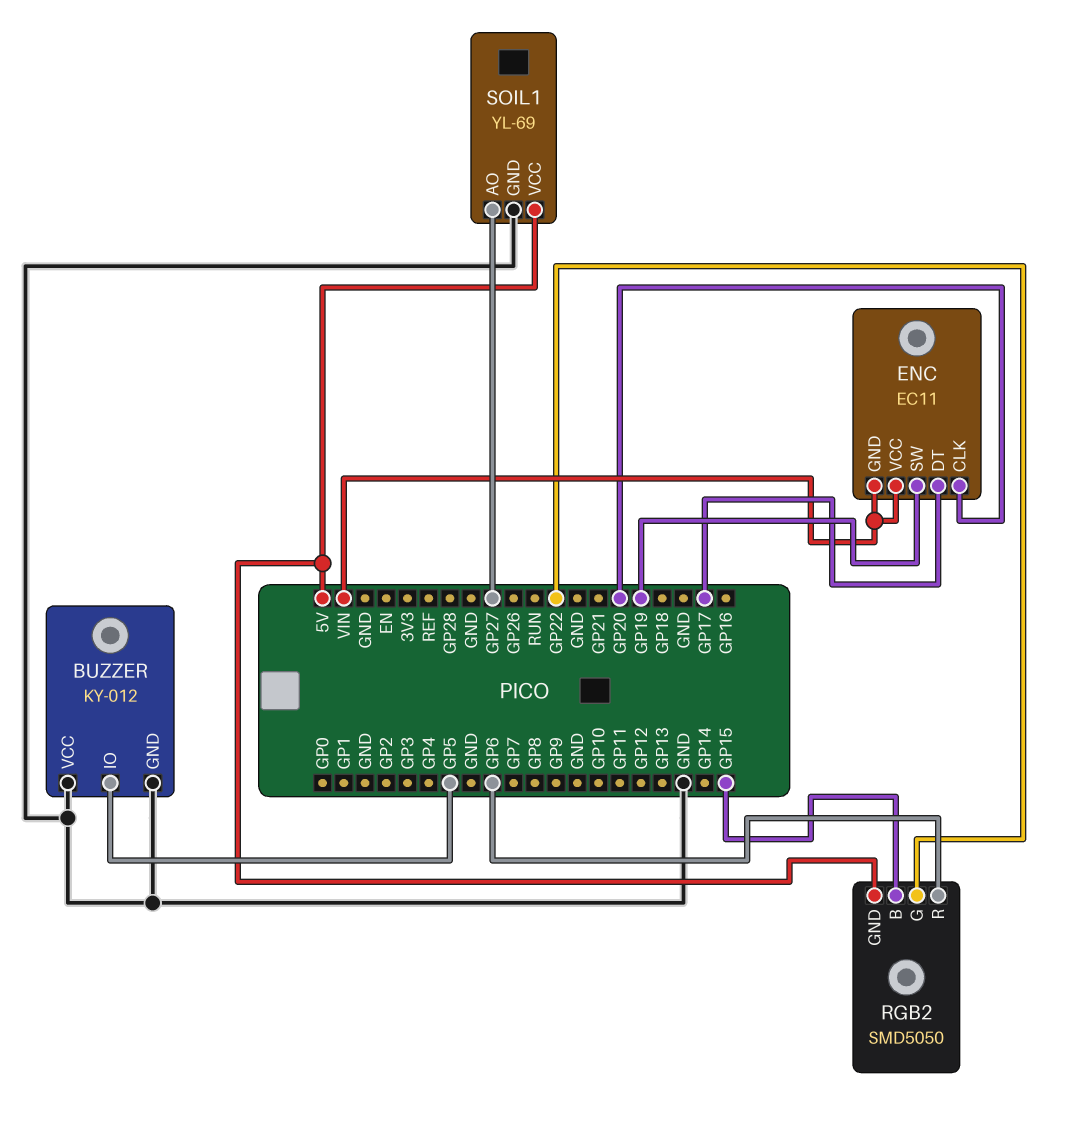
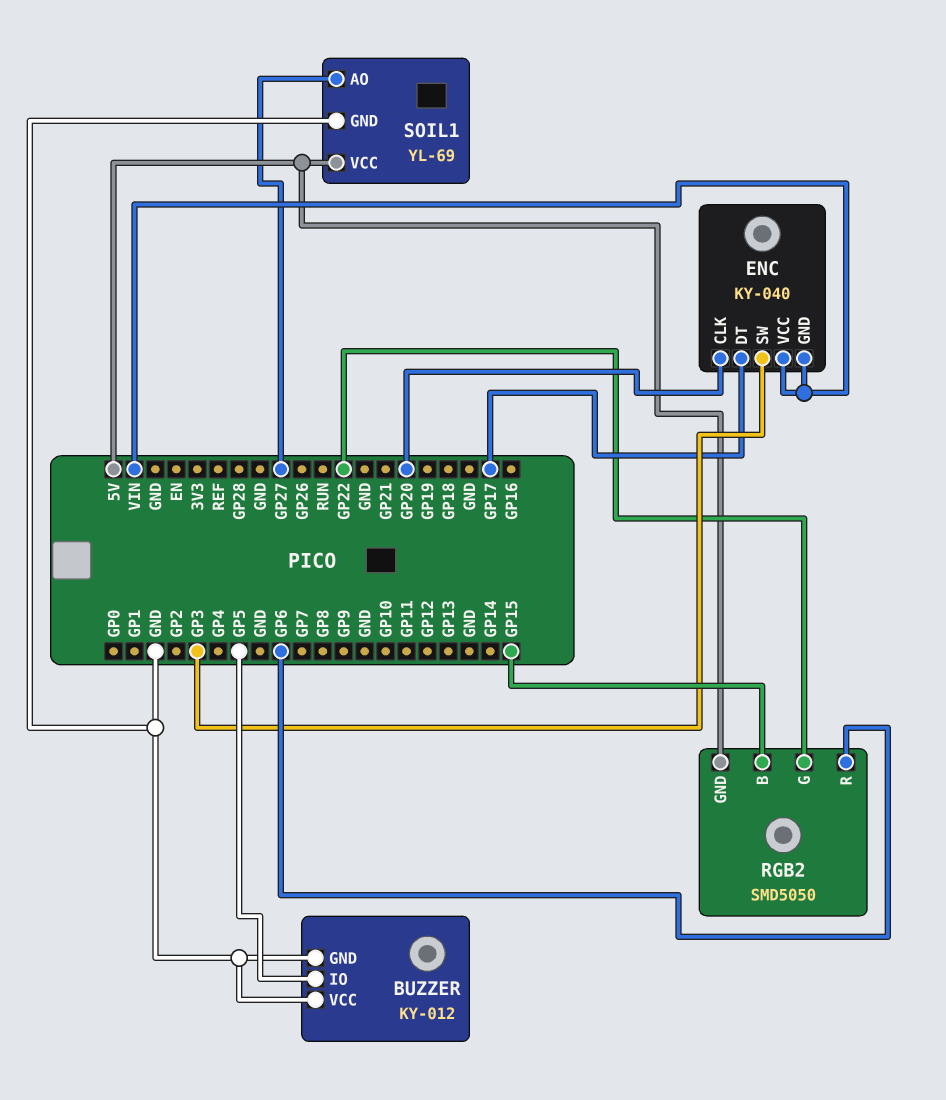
ENC: EC11 -> KY-040
ENC pin SW: GP19 -> GP3

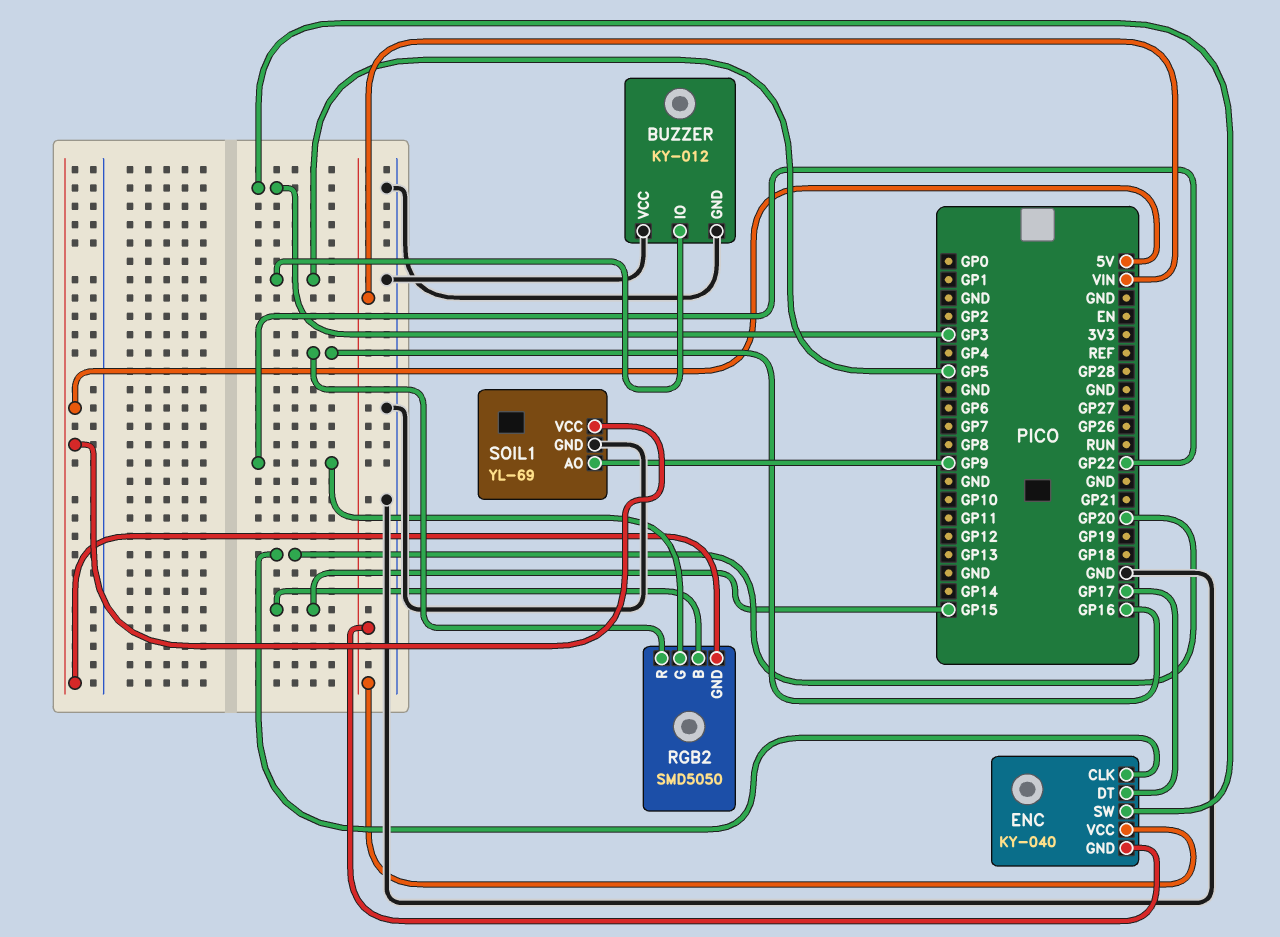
RGB2 pin R: GP6 -> GP16
SOIL1 pin AO: GP27 -> GP9

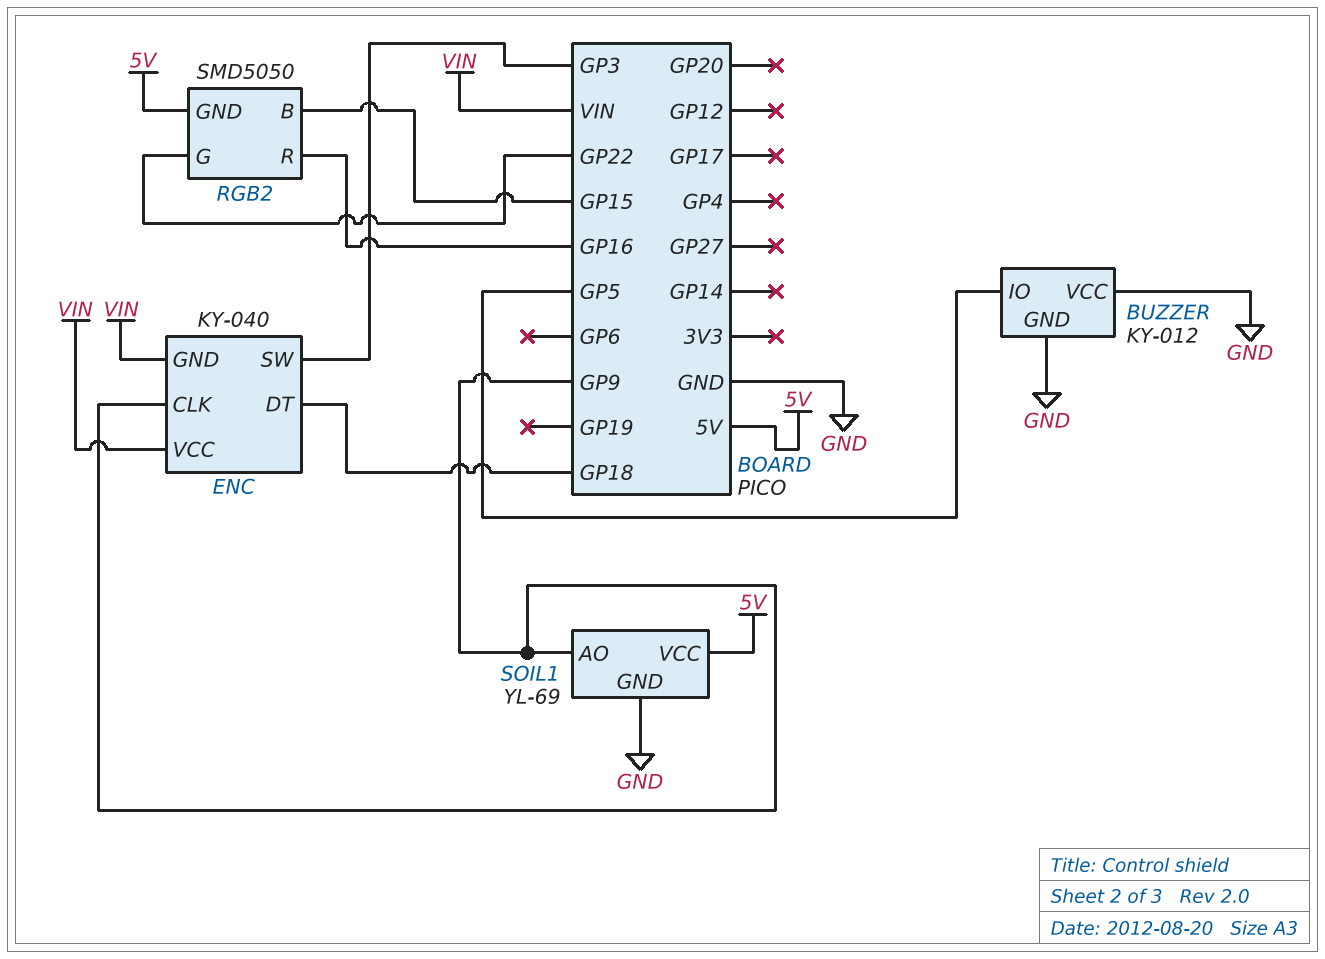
ENC pin CLK: GP20 -> GP9
ENC pin DT: GP17 -> GP18

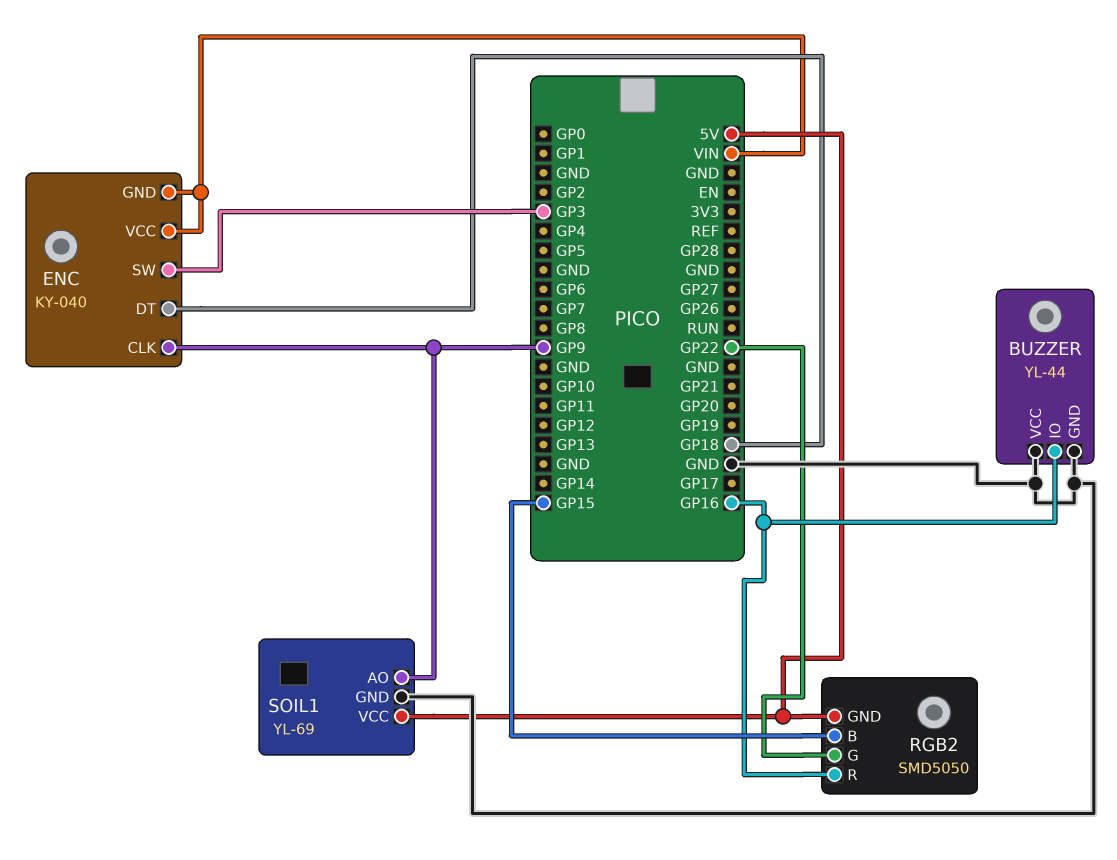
BUZZER: KY-012 -> YL-44
BUZZER pin IO: GP5 -> GP16

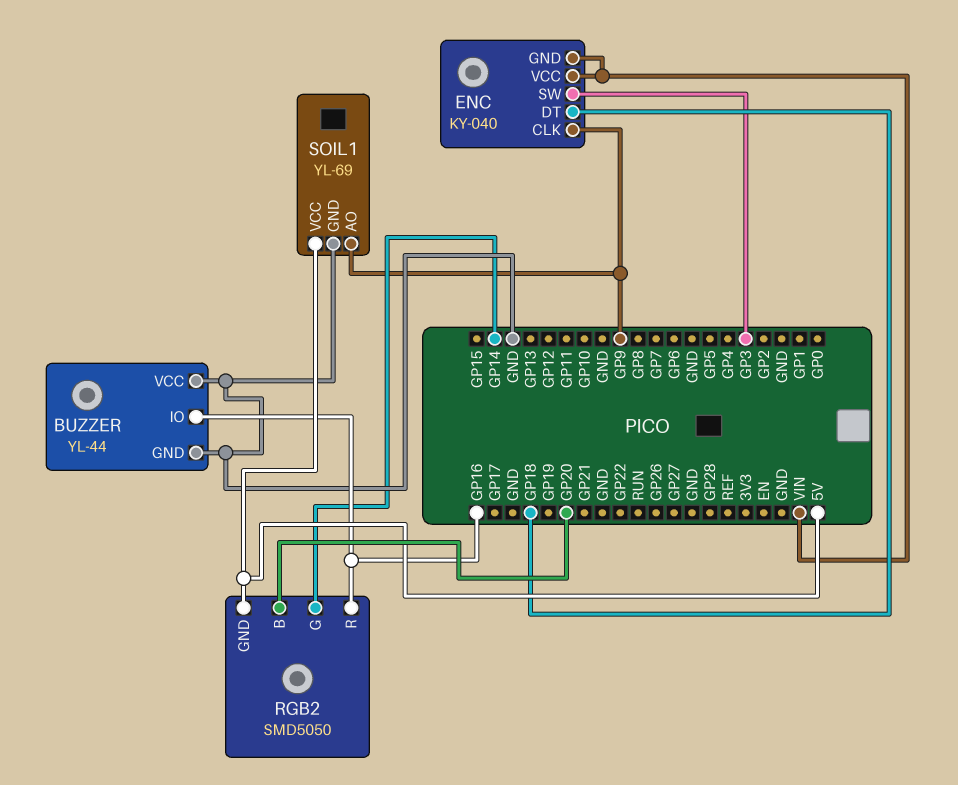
RGB2 pin B: GP15 -> GP20
RGB2 pin G: GP22 -> GP14

